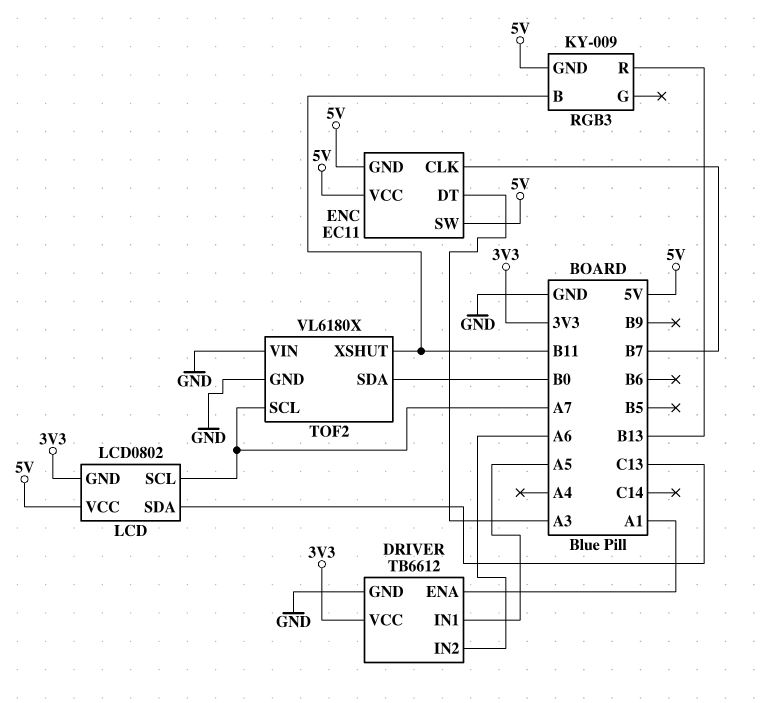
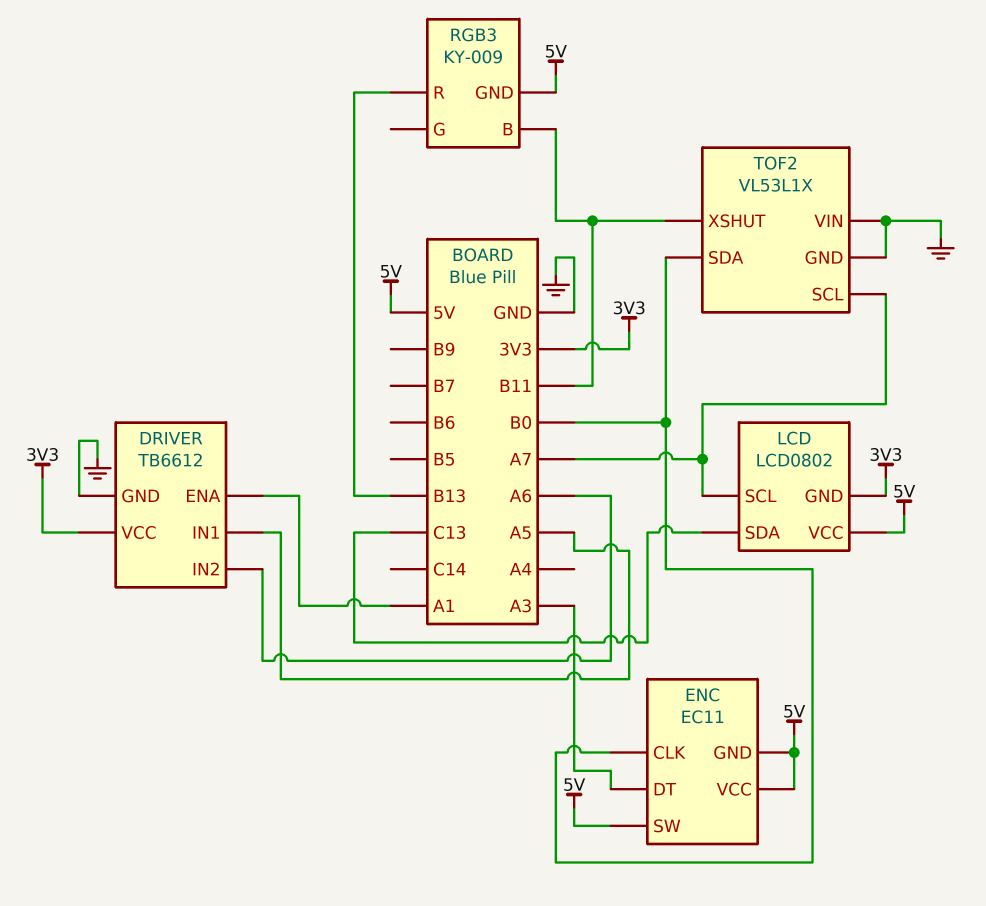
ENC pin CLK: B7 -> B0
TOF2: VL6180X -> VL53L1X

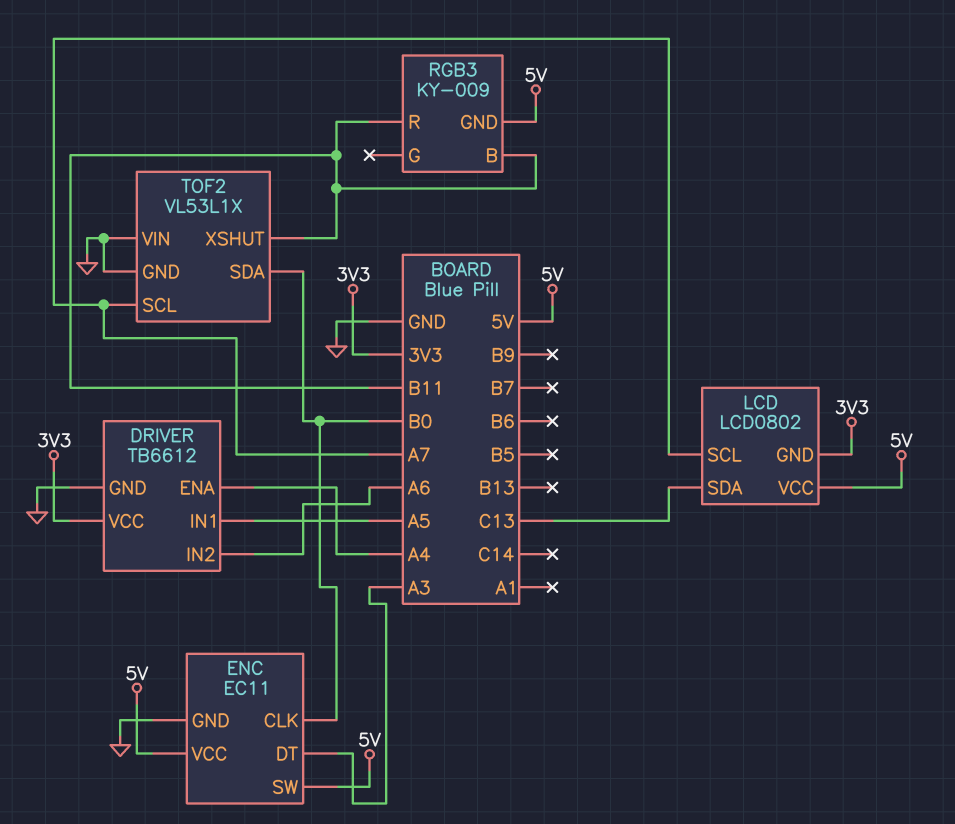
DRIVER pin ENA: A1 -> A4
ENC pin GND: 5V -> GND
RGB3 pin R: B13 -> B11

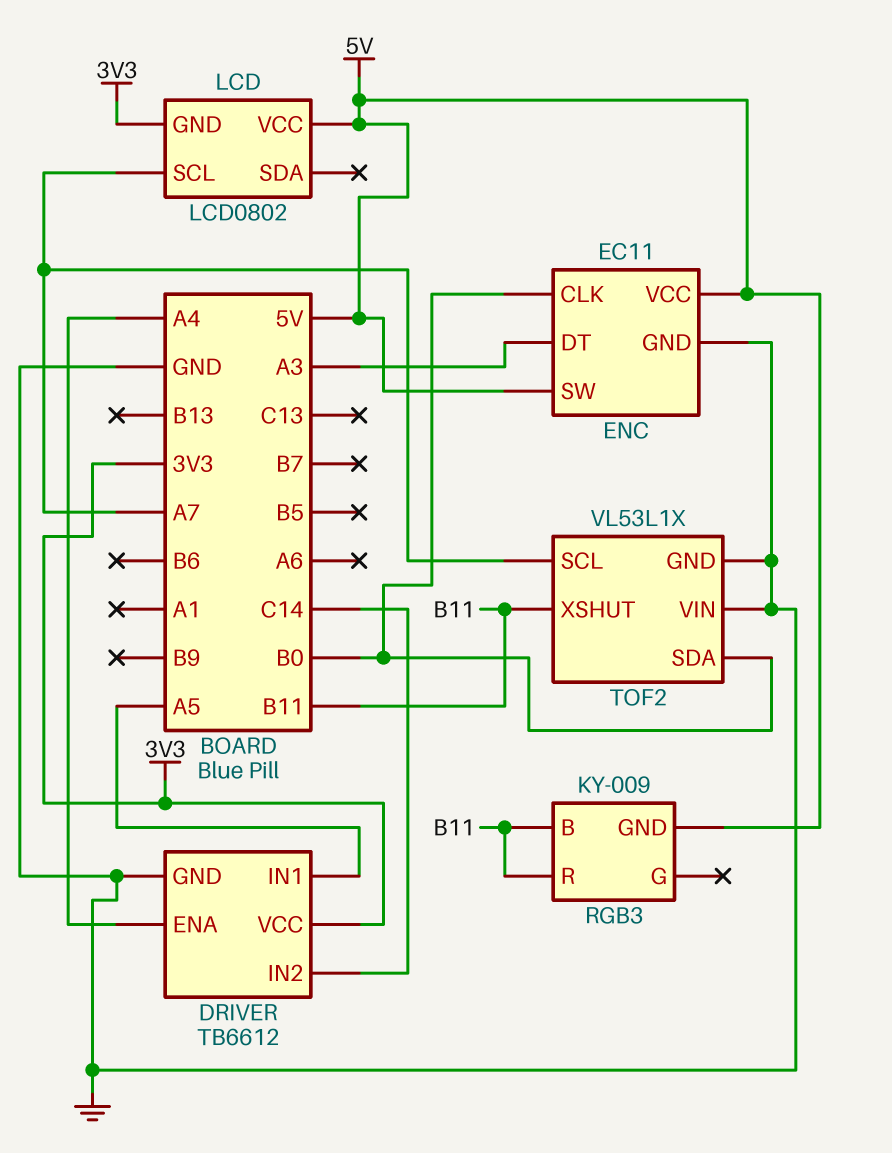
DRIVER pin IN2: A6 -> C14
LCD pin SDA: C13 -> none

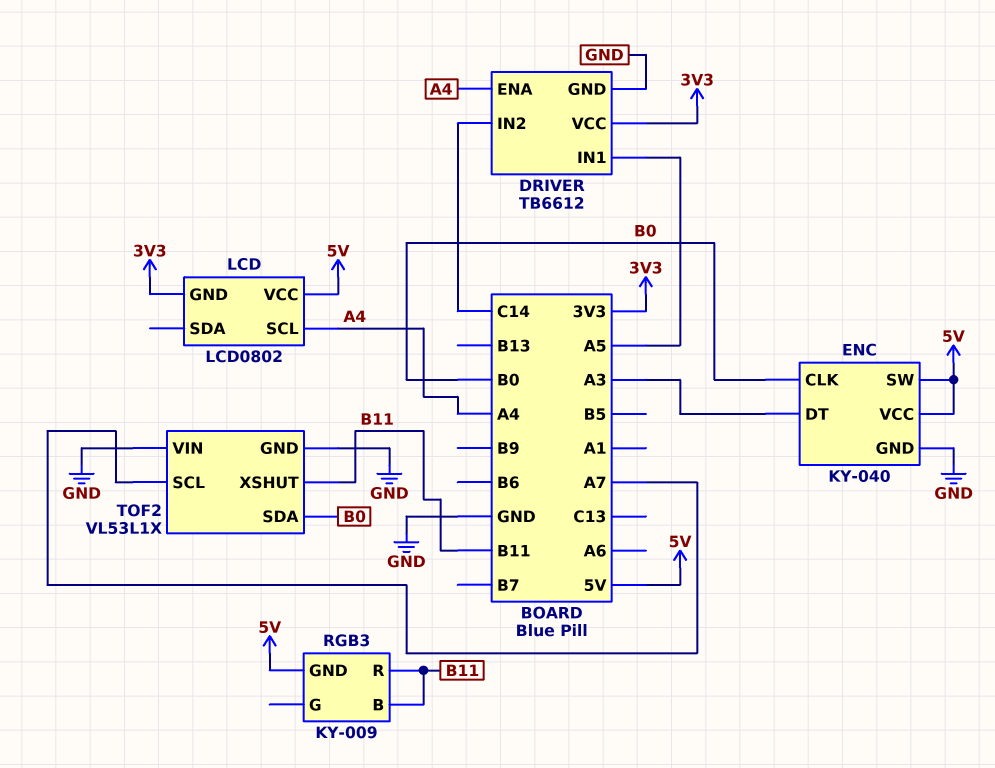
ENC: EC11 -> KY-040
LCD pin SCL: A7 -> A4

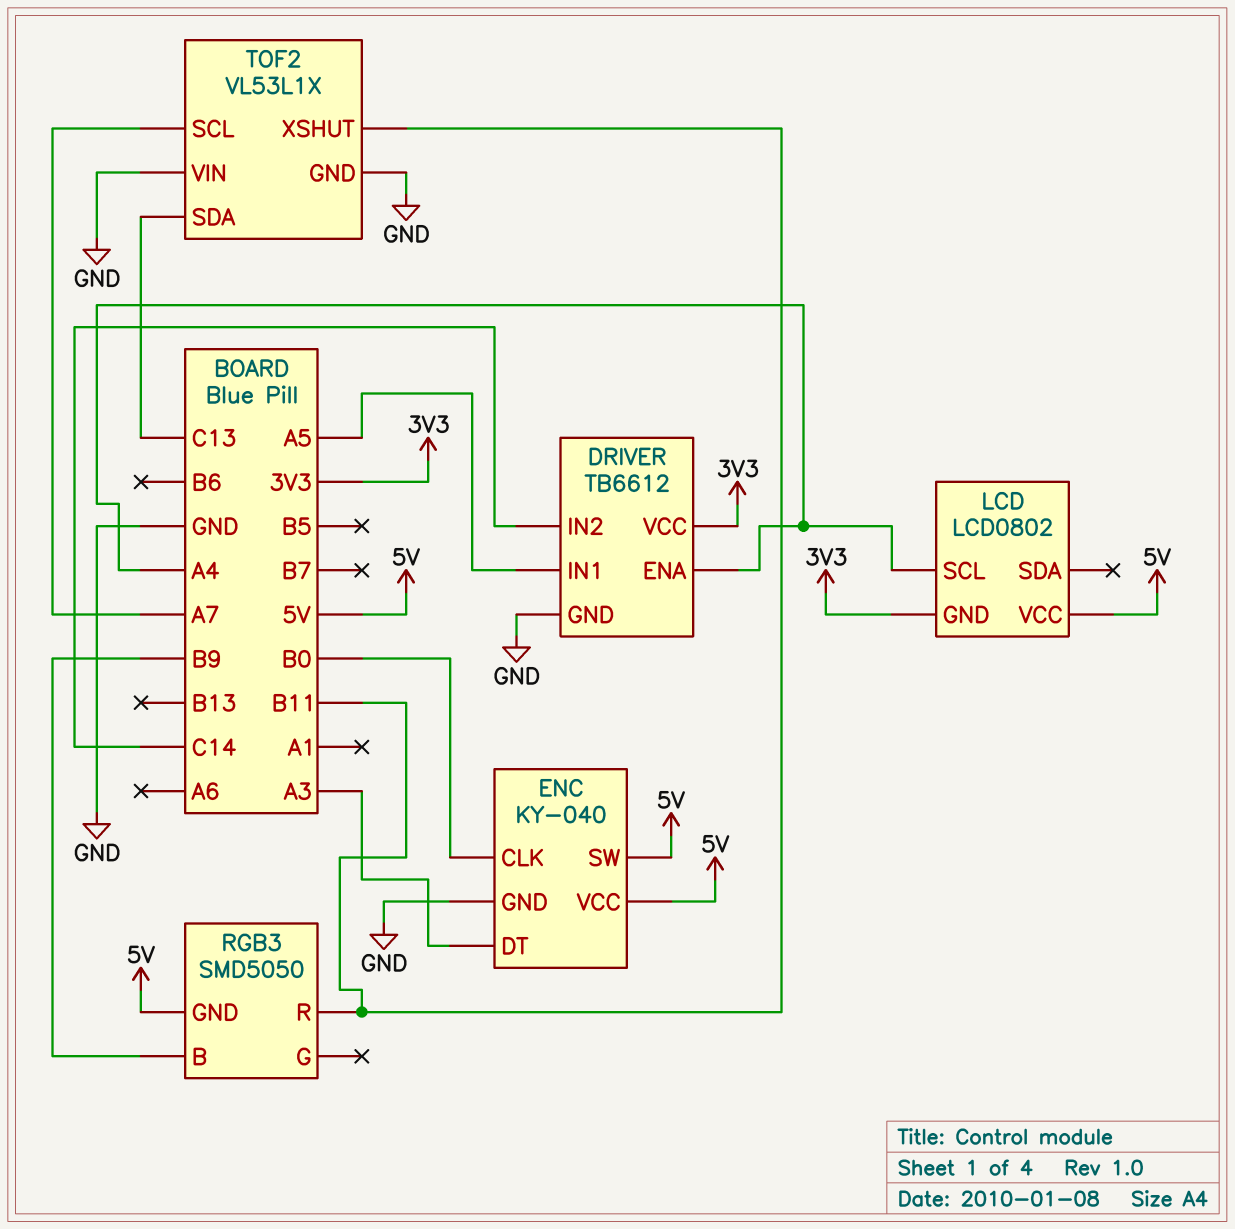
RGB3: KY-009 -> SMD5050
RGB3 pin B: B11 -> B9
TOF2 pin SDA: B0 -> C13

